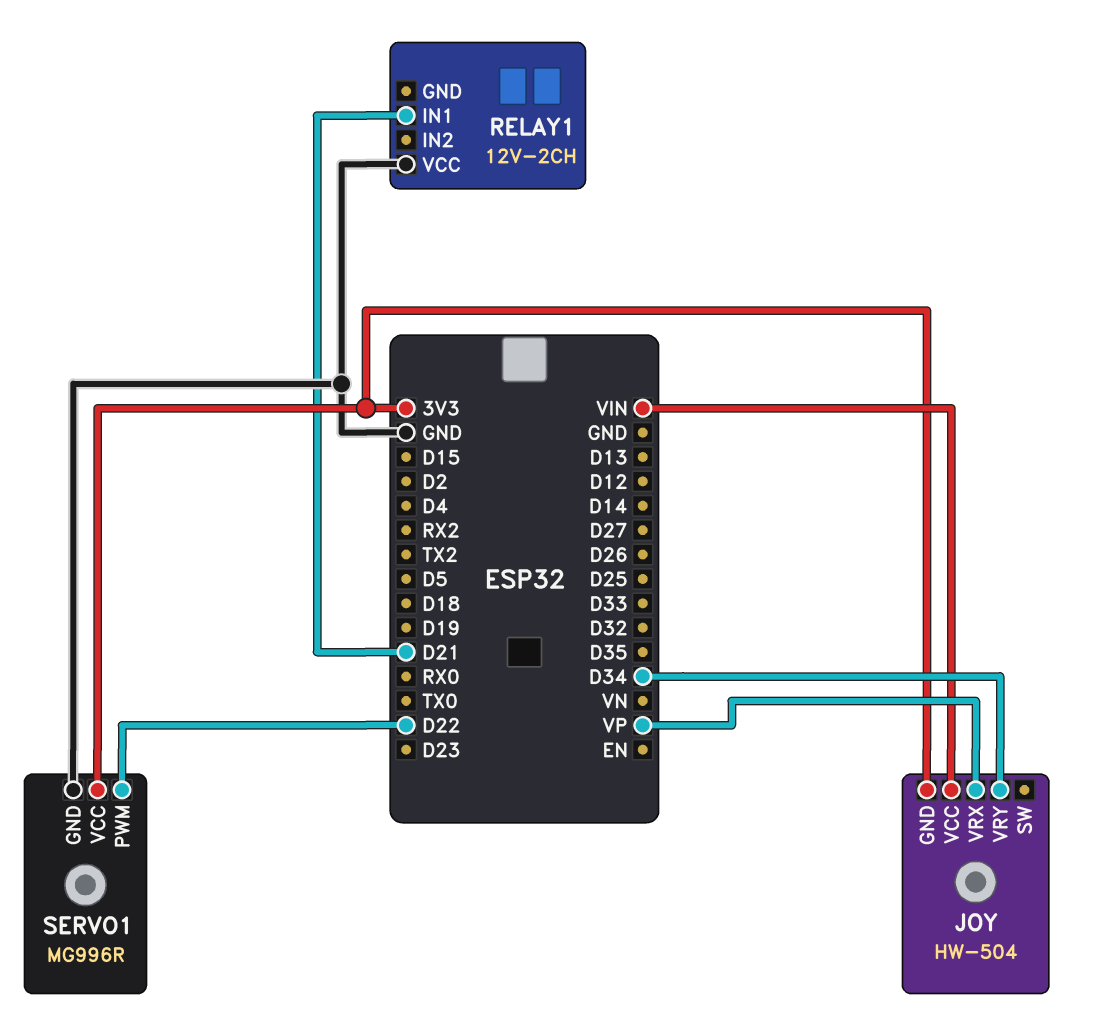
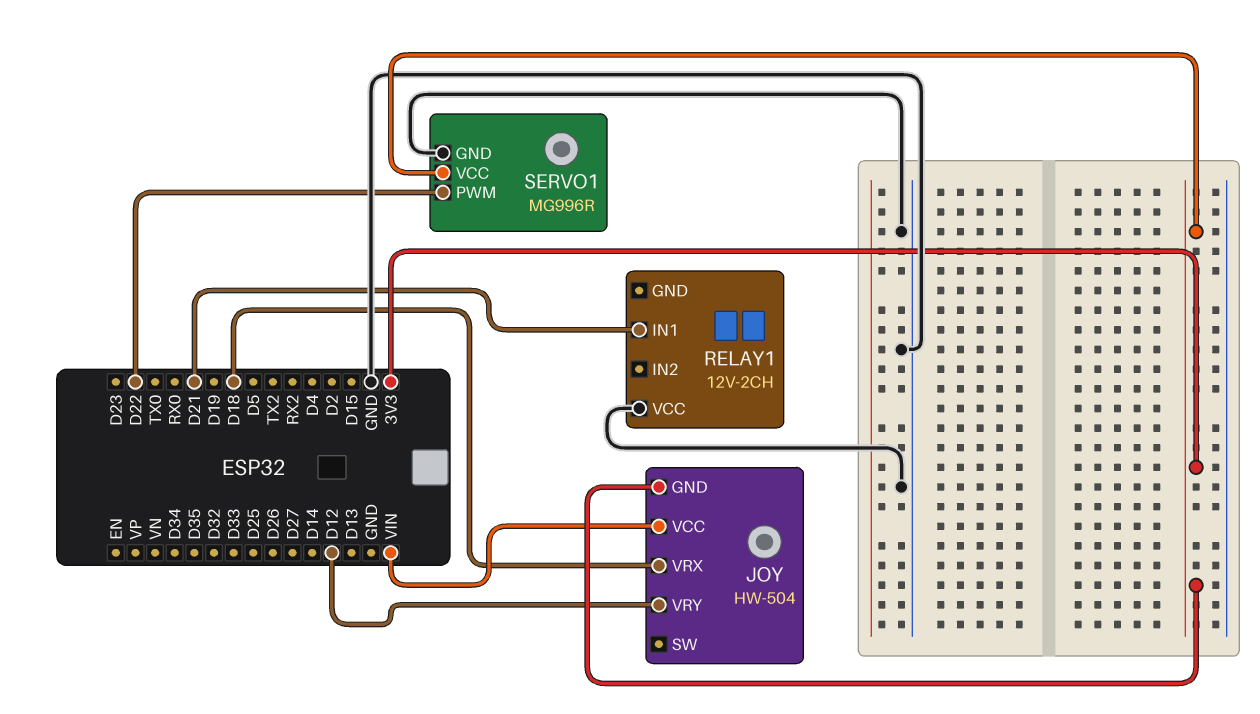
JOY pin VRX: VP -> D18
JOY pin VRY: D34 -> D12

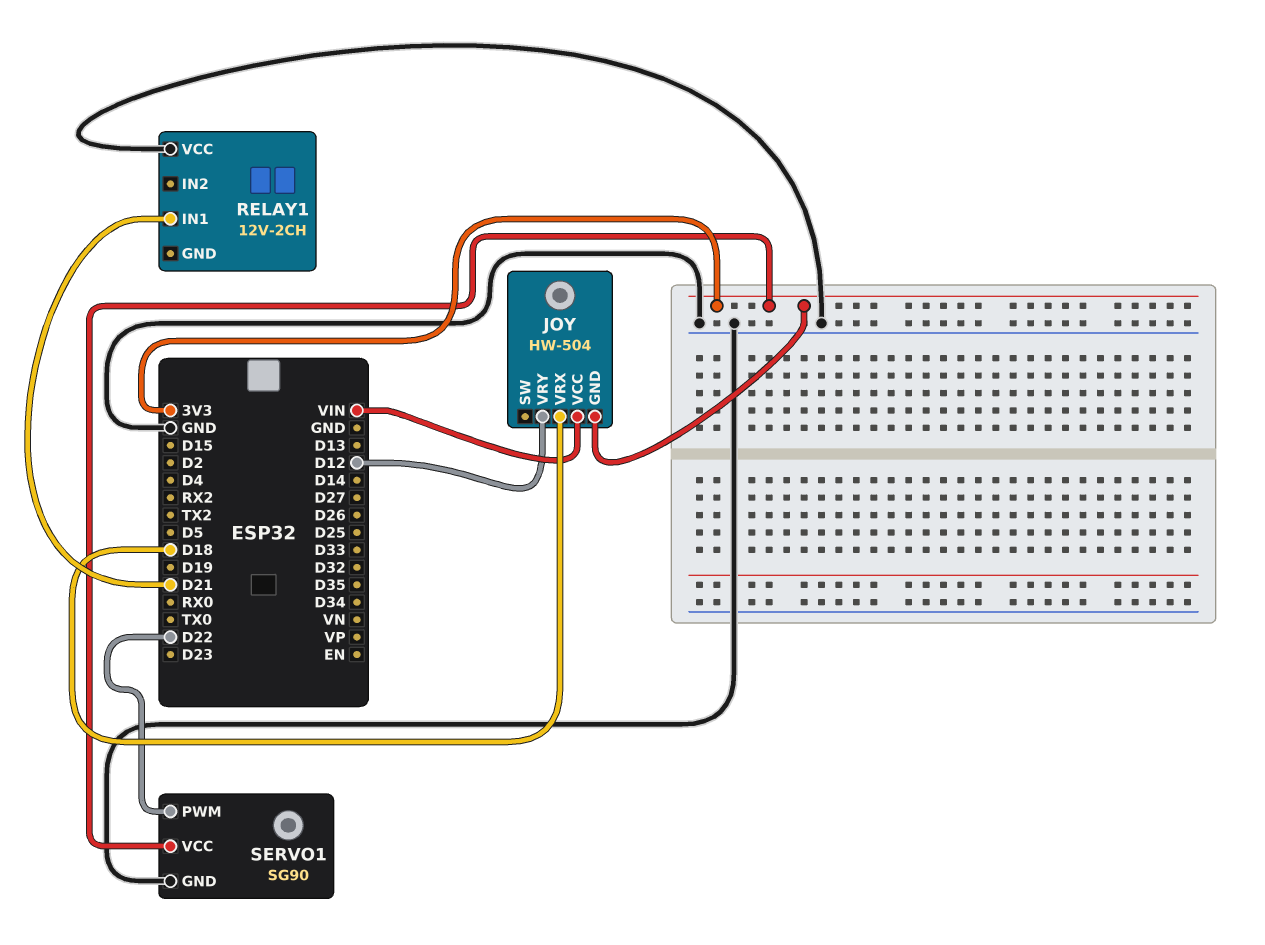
SERVO1: MG996R -> SG90

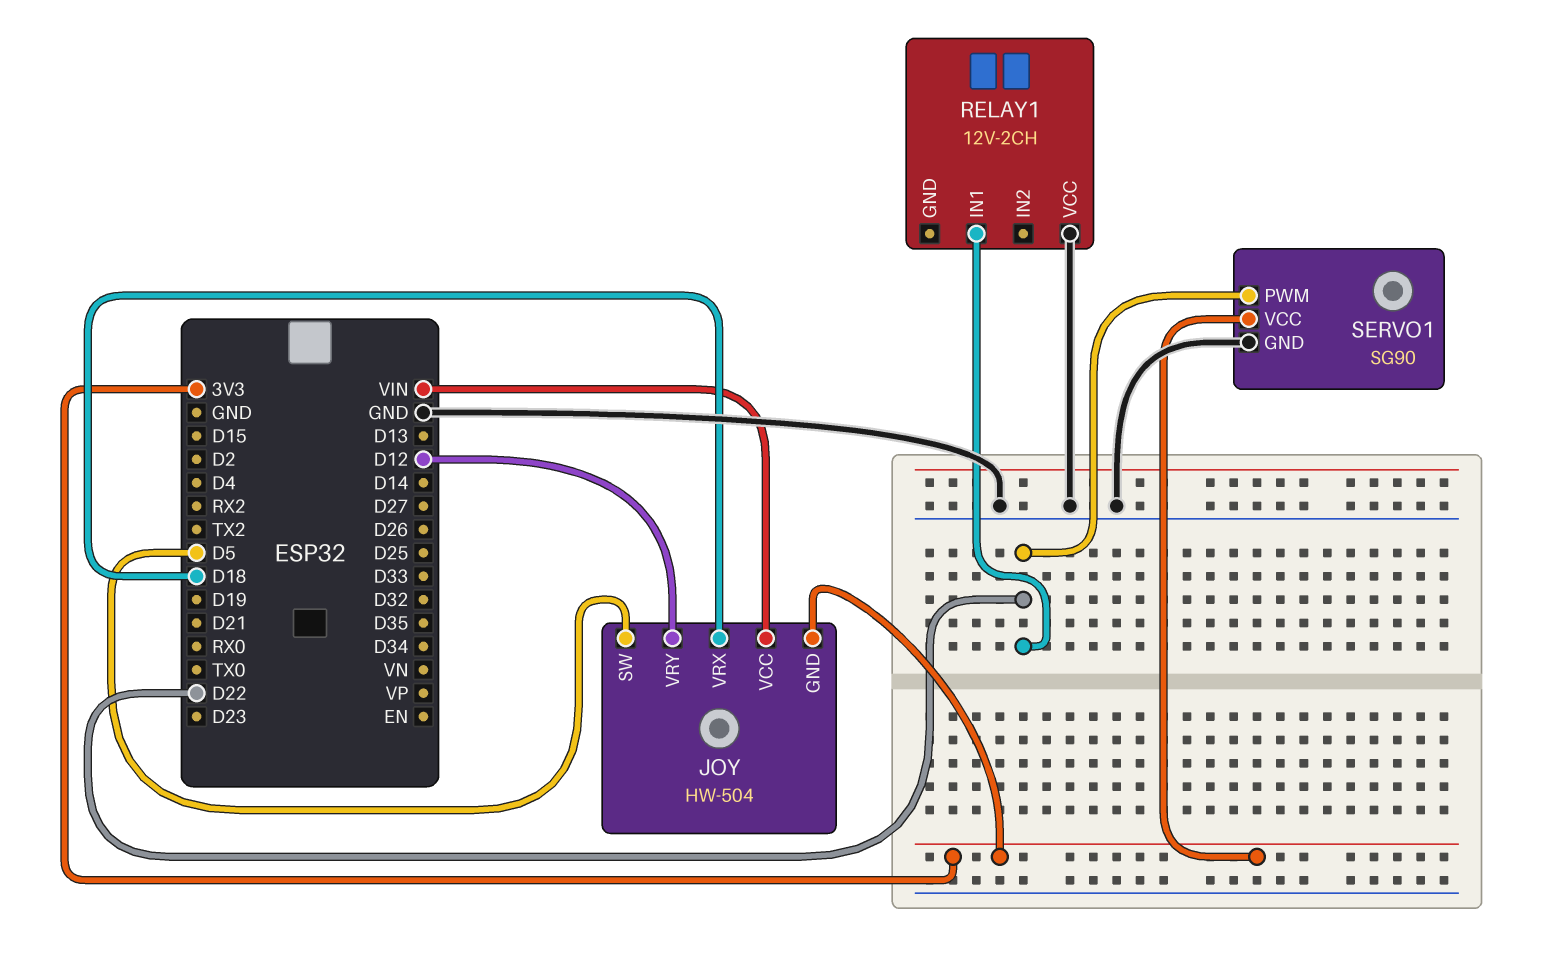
JOY pin SW: none -> D5
RELAY1 pin IN1: D21 -> D22

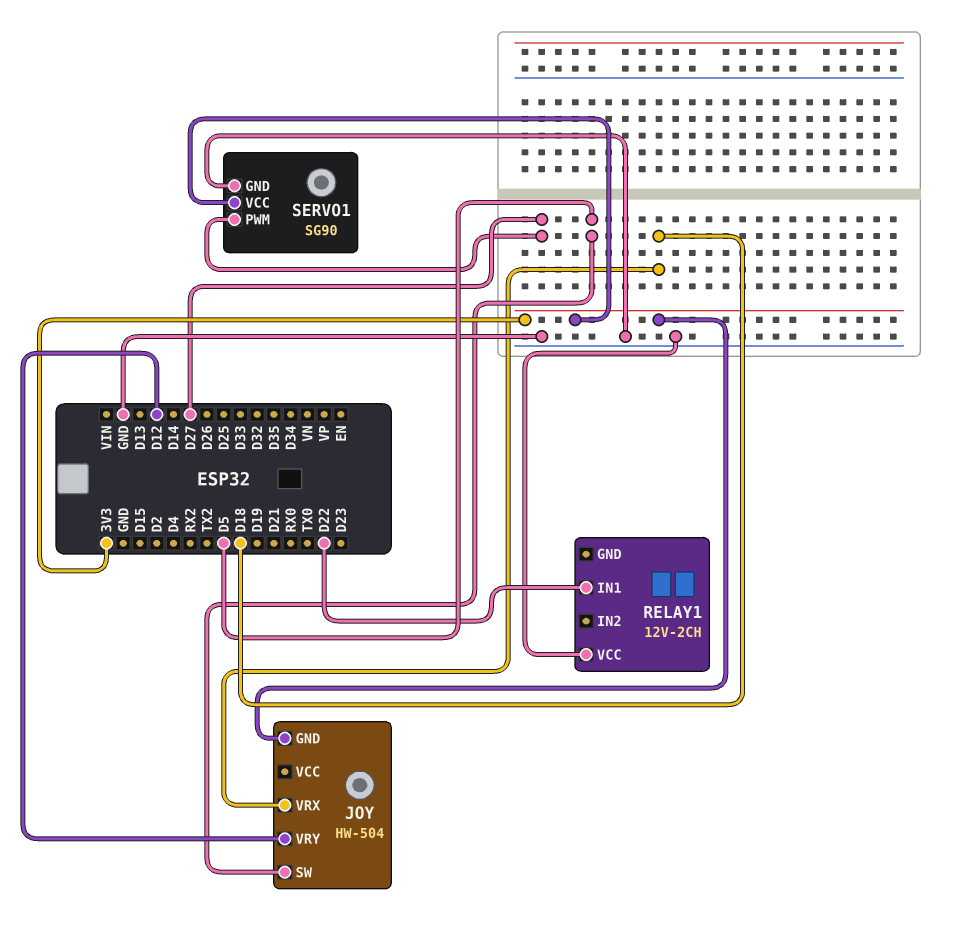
JOY pin VCC: VIN -> none
SERVO1 pin PWM: D22 -> D27

